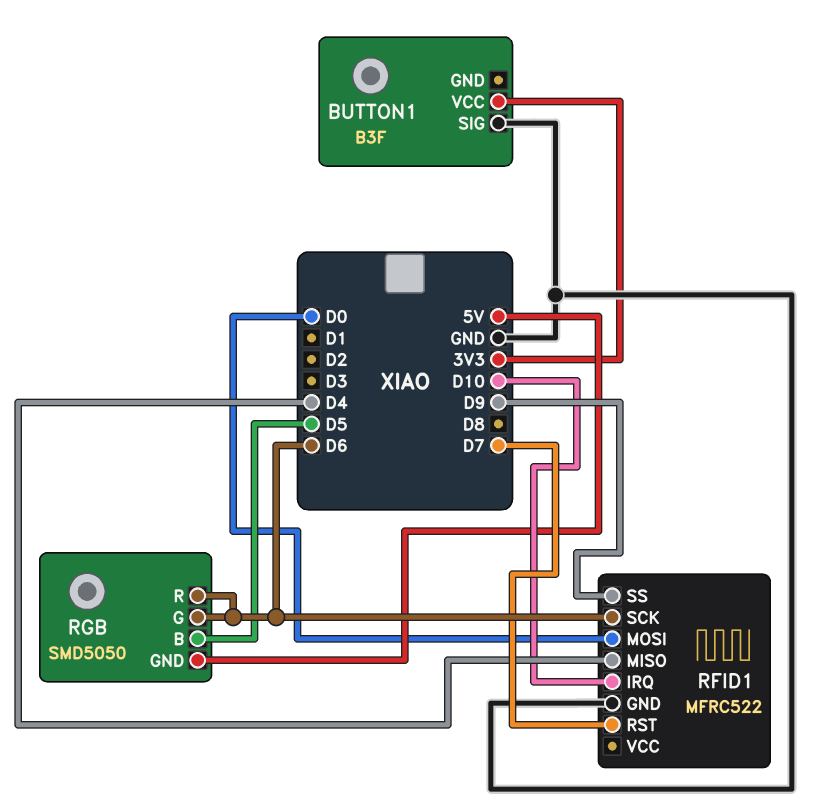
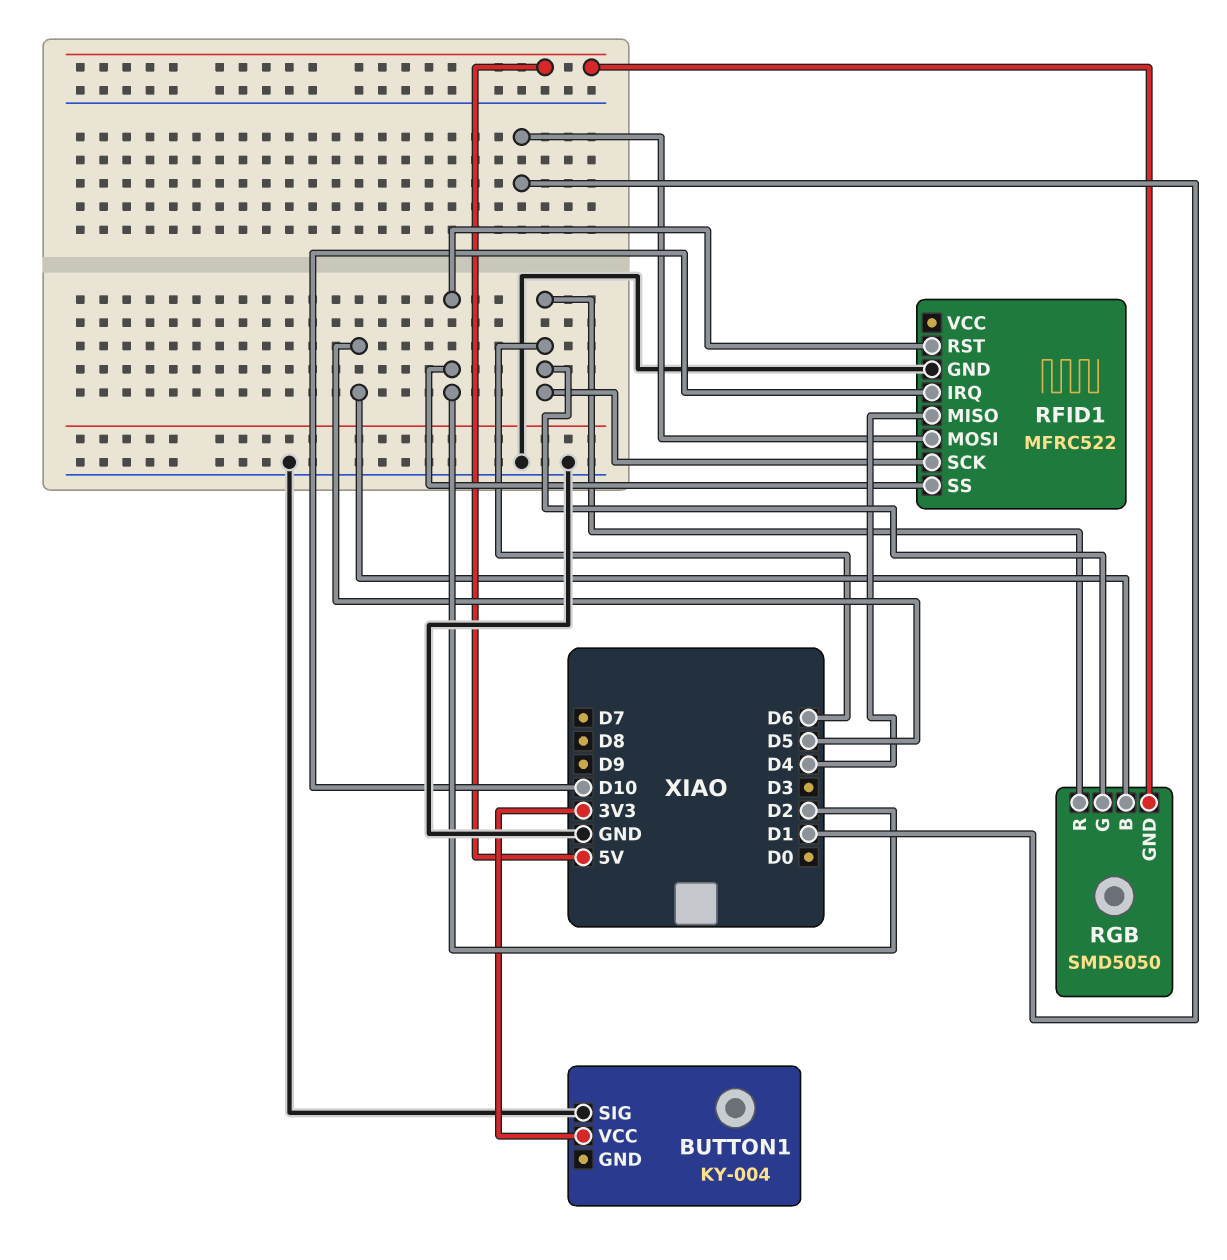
BUTTON1: B3F -> KY-004
RFID1 pin MOSI: D0 -> D1
RFID1 pin RST: D7 -> D2
RFID1 pin SS: D9 -> D2

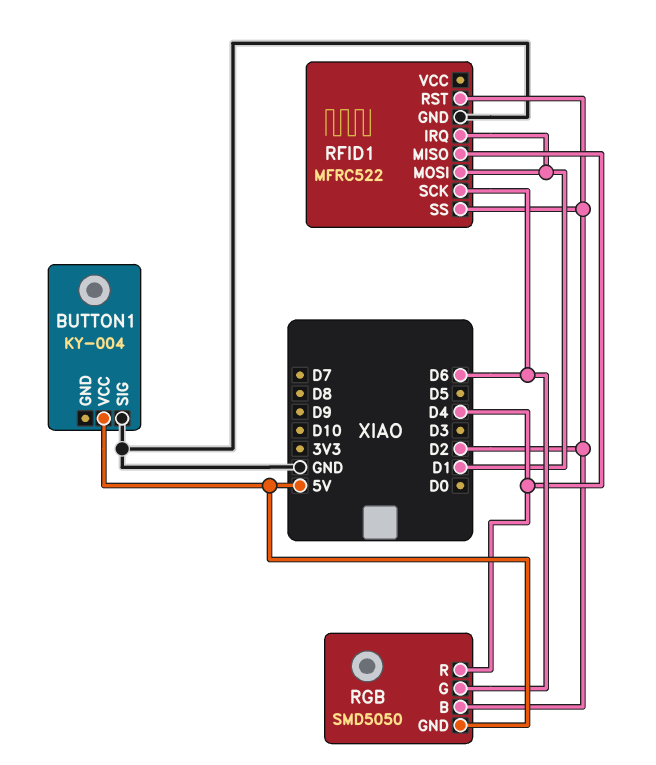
BUTTON1 pin VCC: 3V3 -> 5V
RFID1 pin IRQ: D10 -> D1
RGB pin B: D5 -> D2
RGB pin R: D6 -> D4

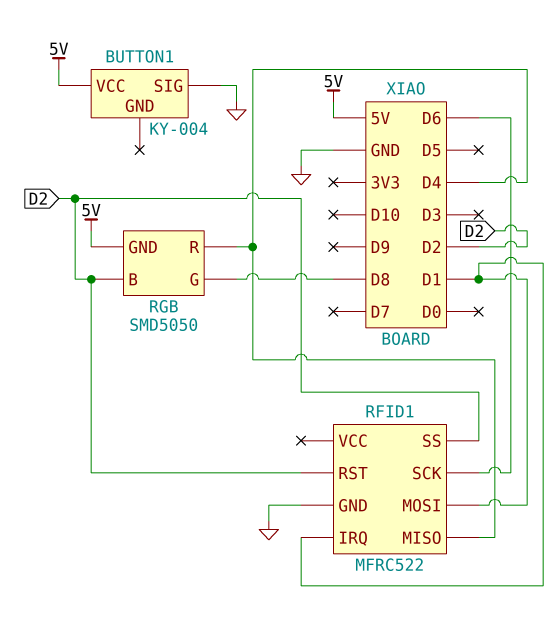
RGB pin G: D6 -> D8

